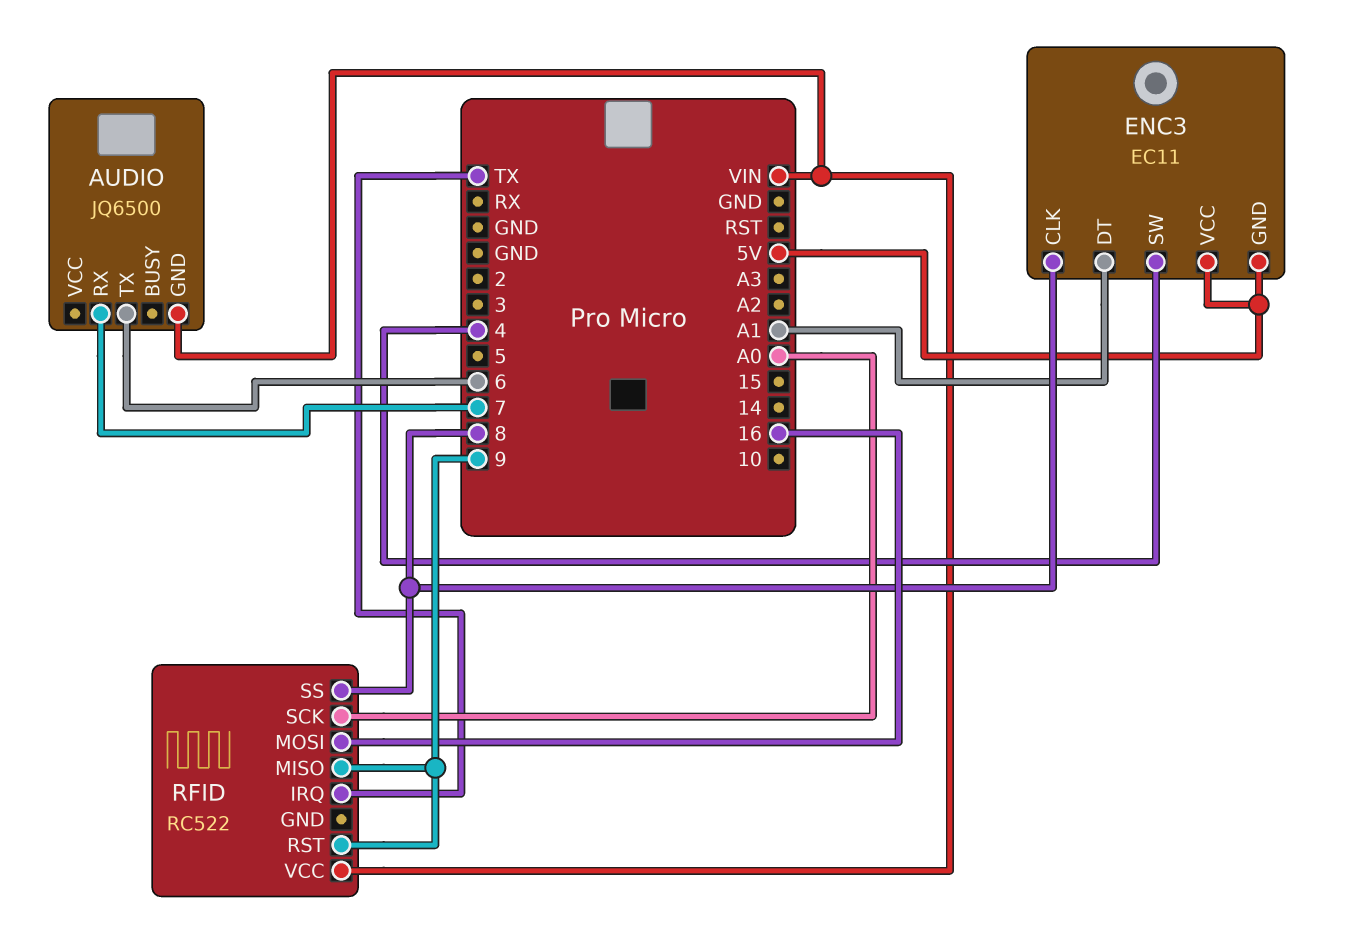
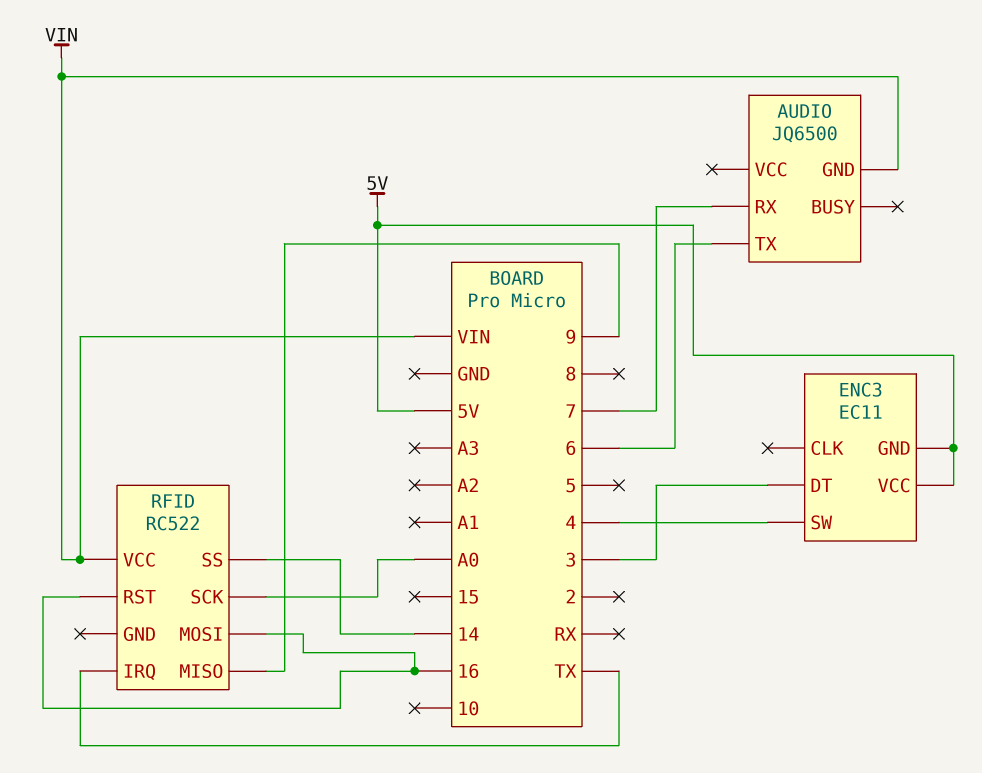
ENC3 pin CLK: 8 -> none
ENC3 pin DT: A1 -> 3
RFID pin RST: 9 -> 16
RFID pin SS: 8 -> 14

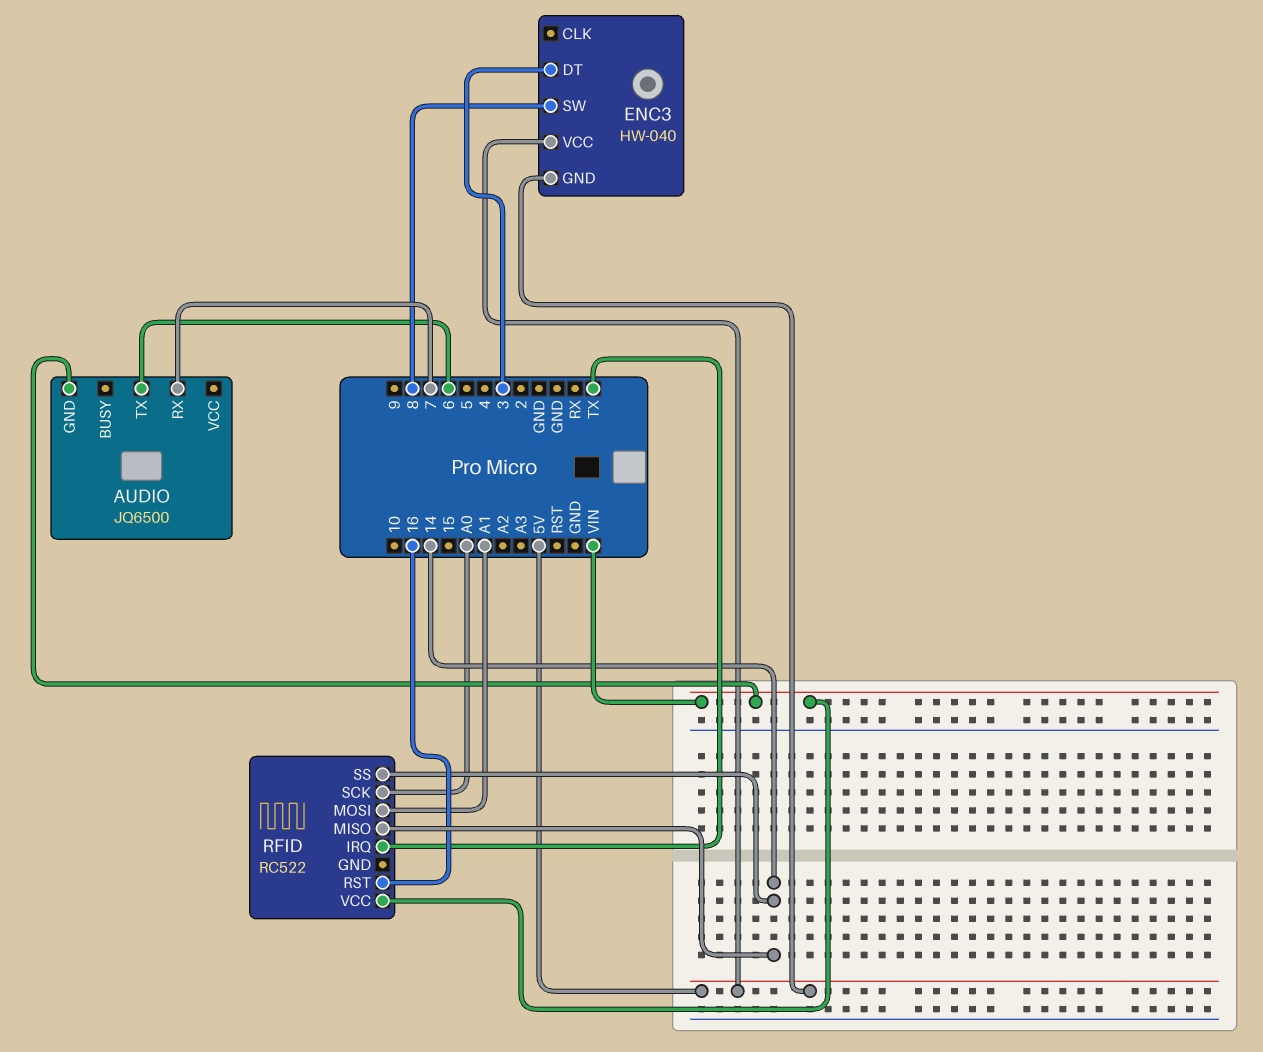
ENC3: EC11 -> HW-040
ENC3 pin SW: 4 -> 8
RFID pin MISO: 9 -> 14
RFID pin MOSI: 16 -> A1

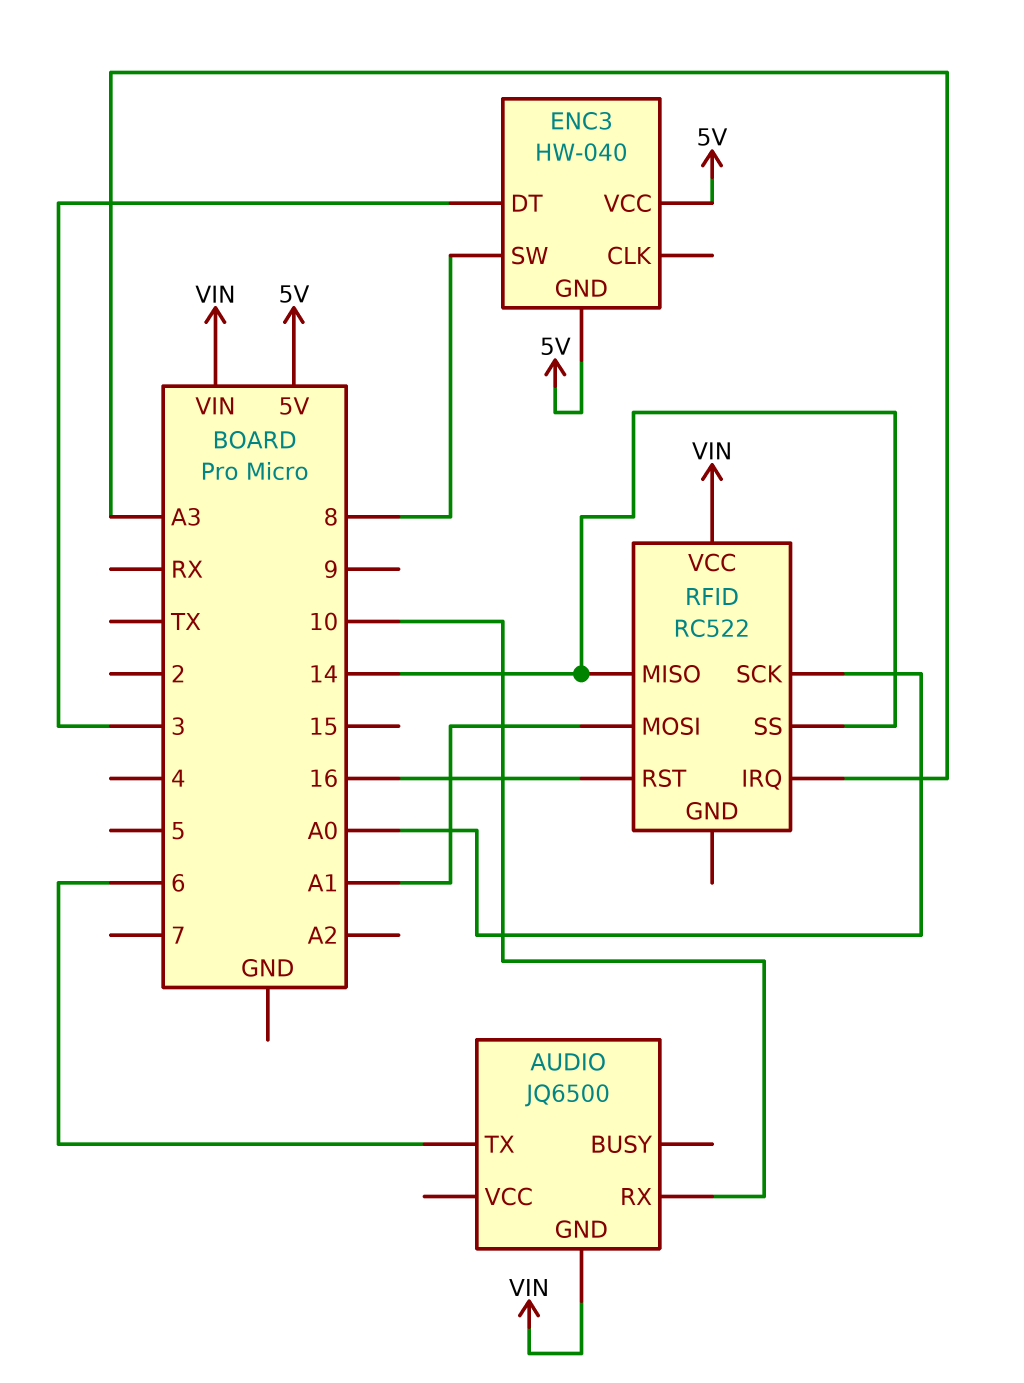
AUDIO pin RX: 7 -> 10
RFID pin IRQ: TX -> A3

